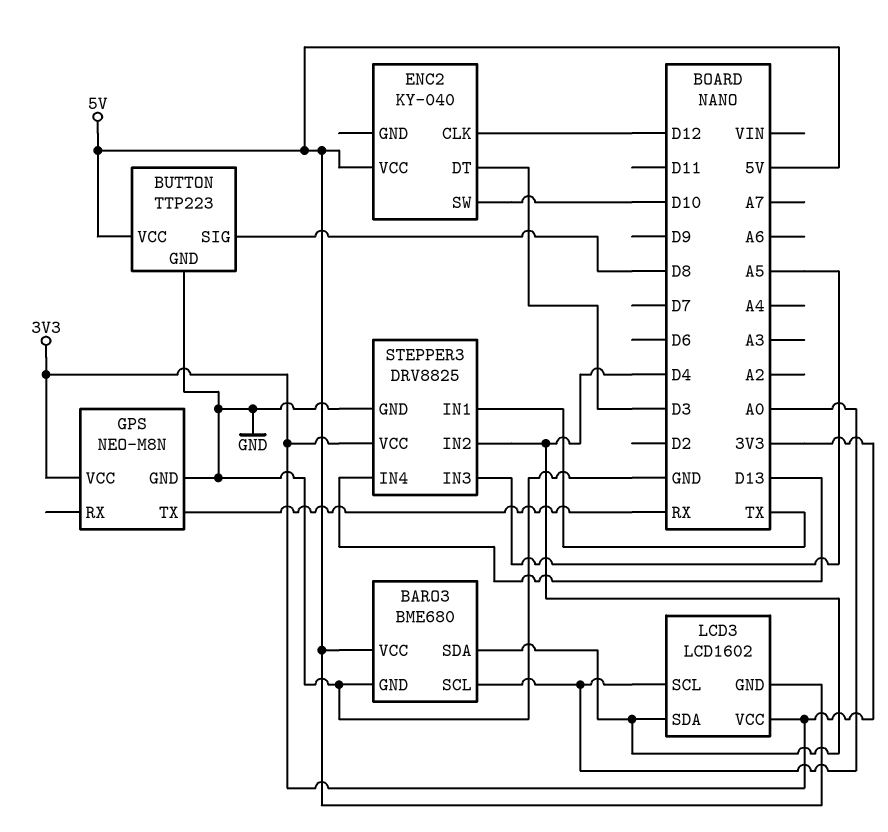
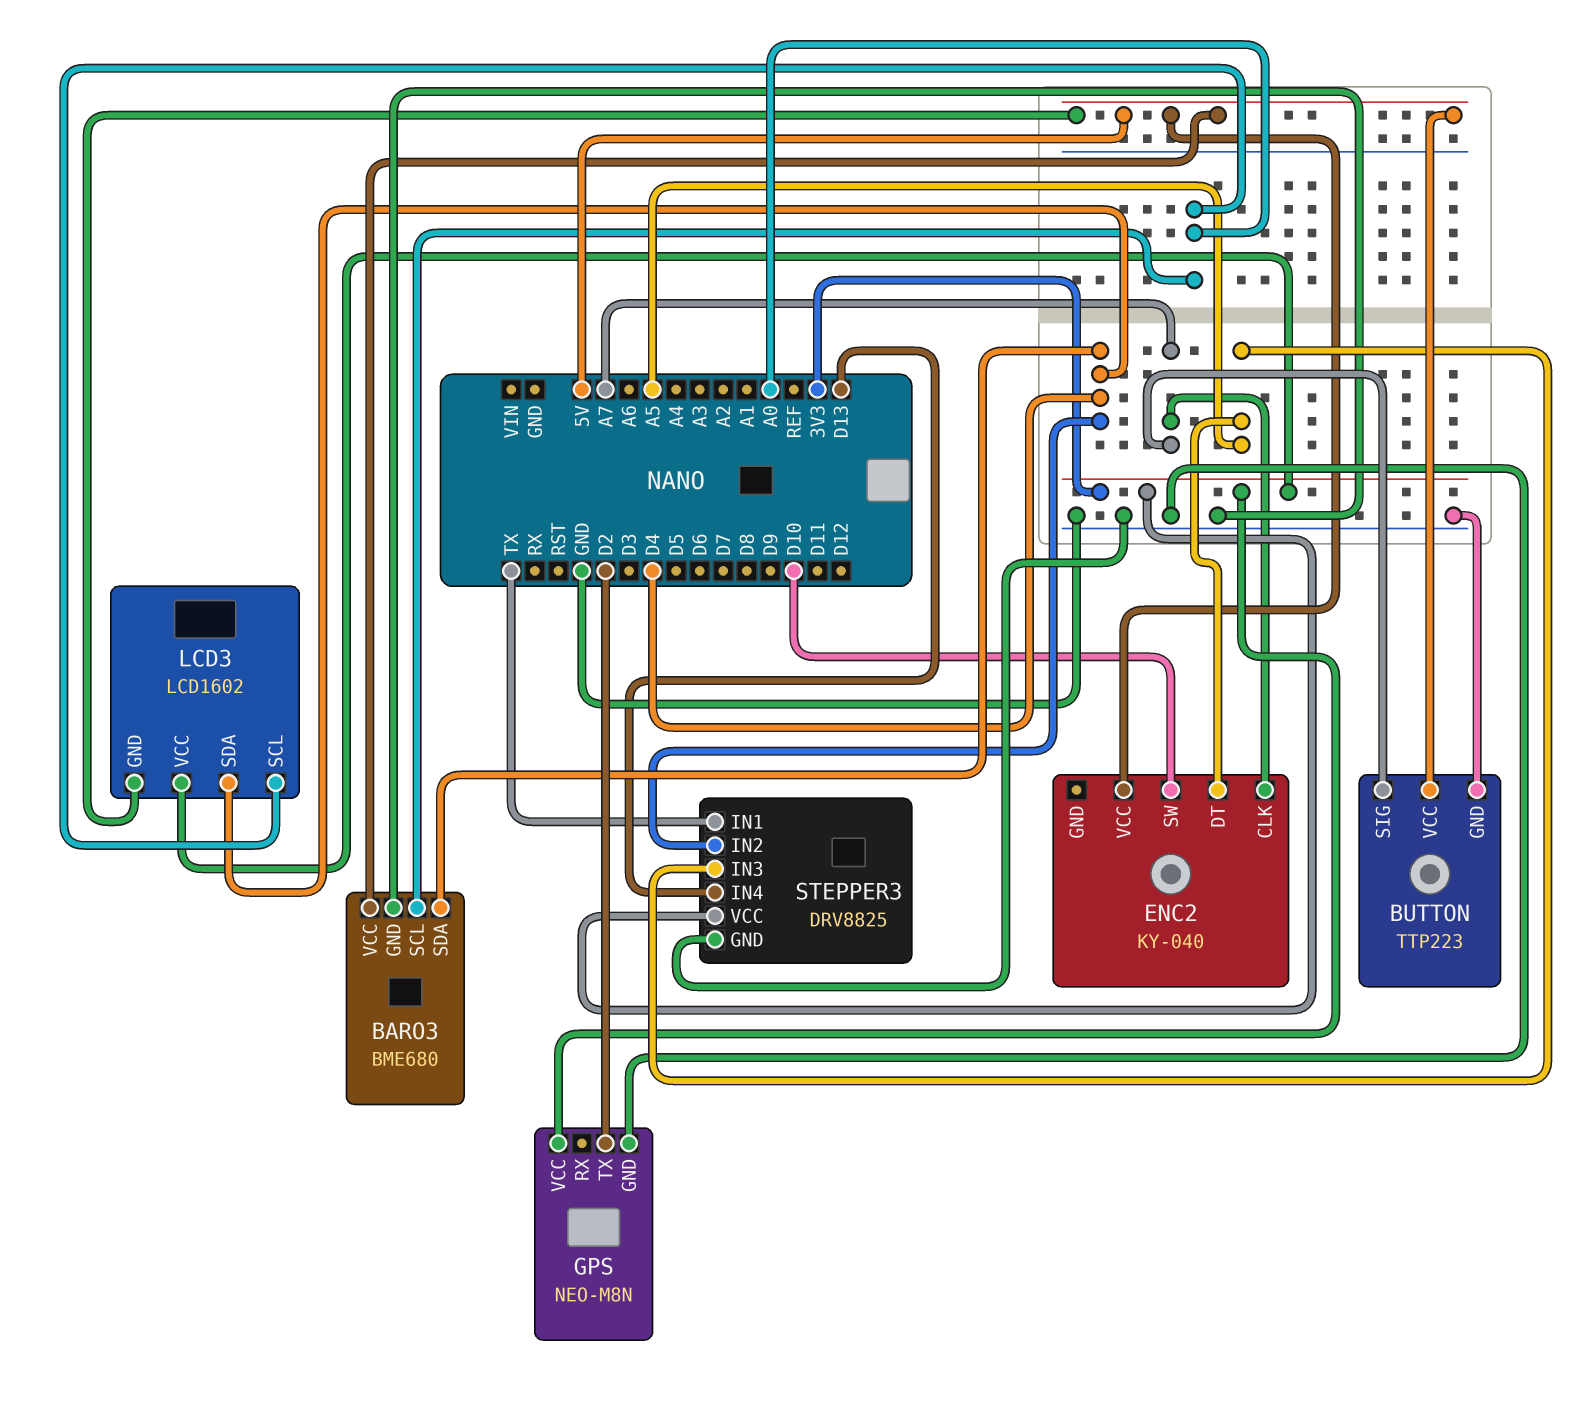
BUTTON pin SIG: D8 -> A7
ENC2 pin CLK: D12 -> A7
ENC2 pin DT: D3 -> A5
GPS pin TX: RX -> D2

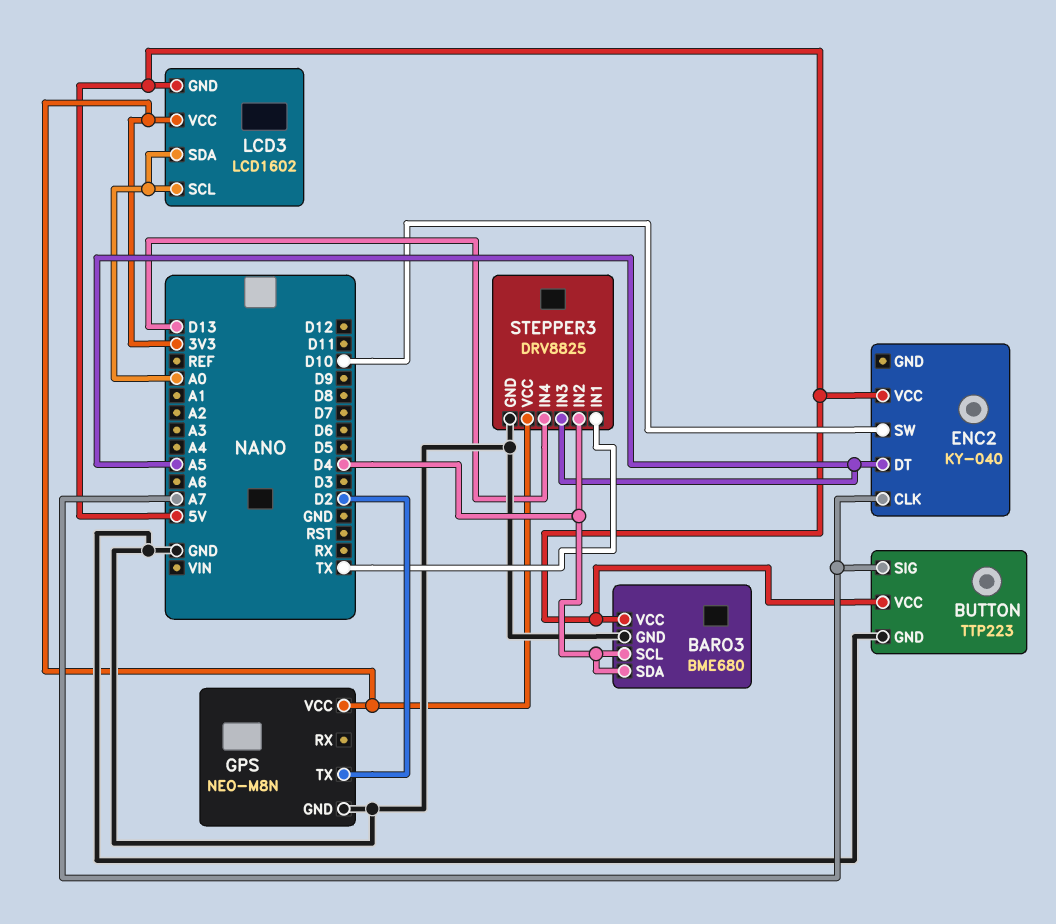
BARO3 pin SCL: A0 -> D4
LCD3 pin SDA: D4 -> A0

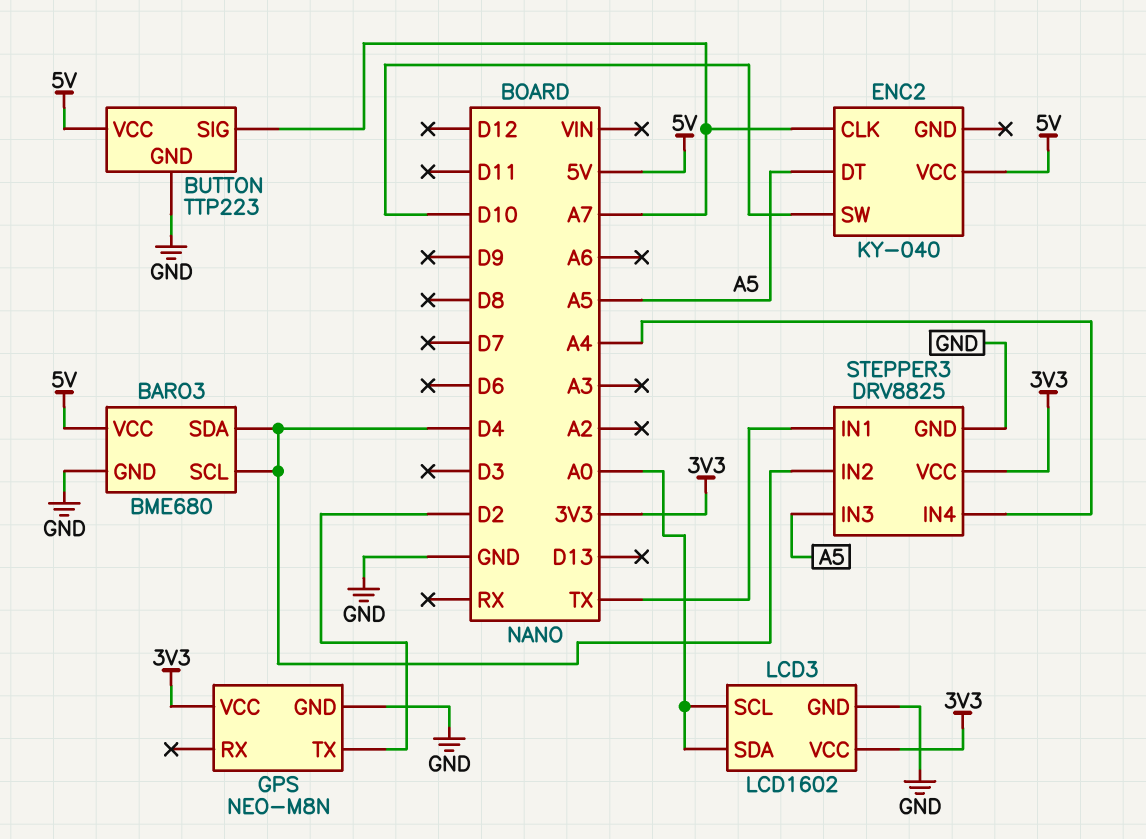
LCD3 pin GND: 5V -> GND
STEPPER3 pin IN4: D13 -> A4

